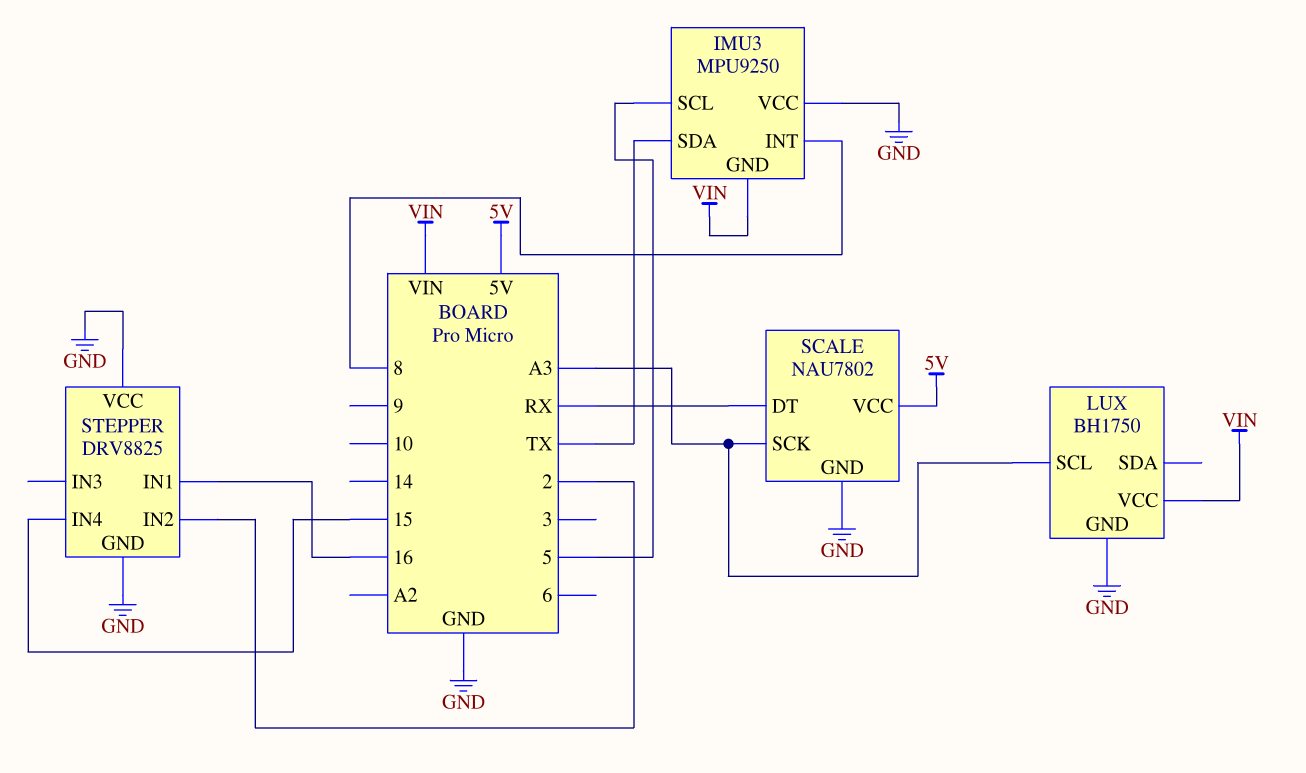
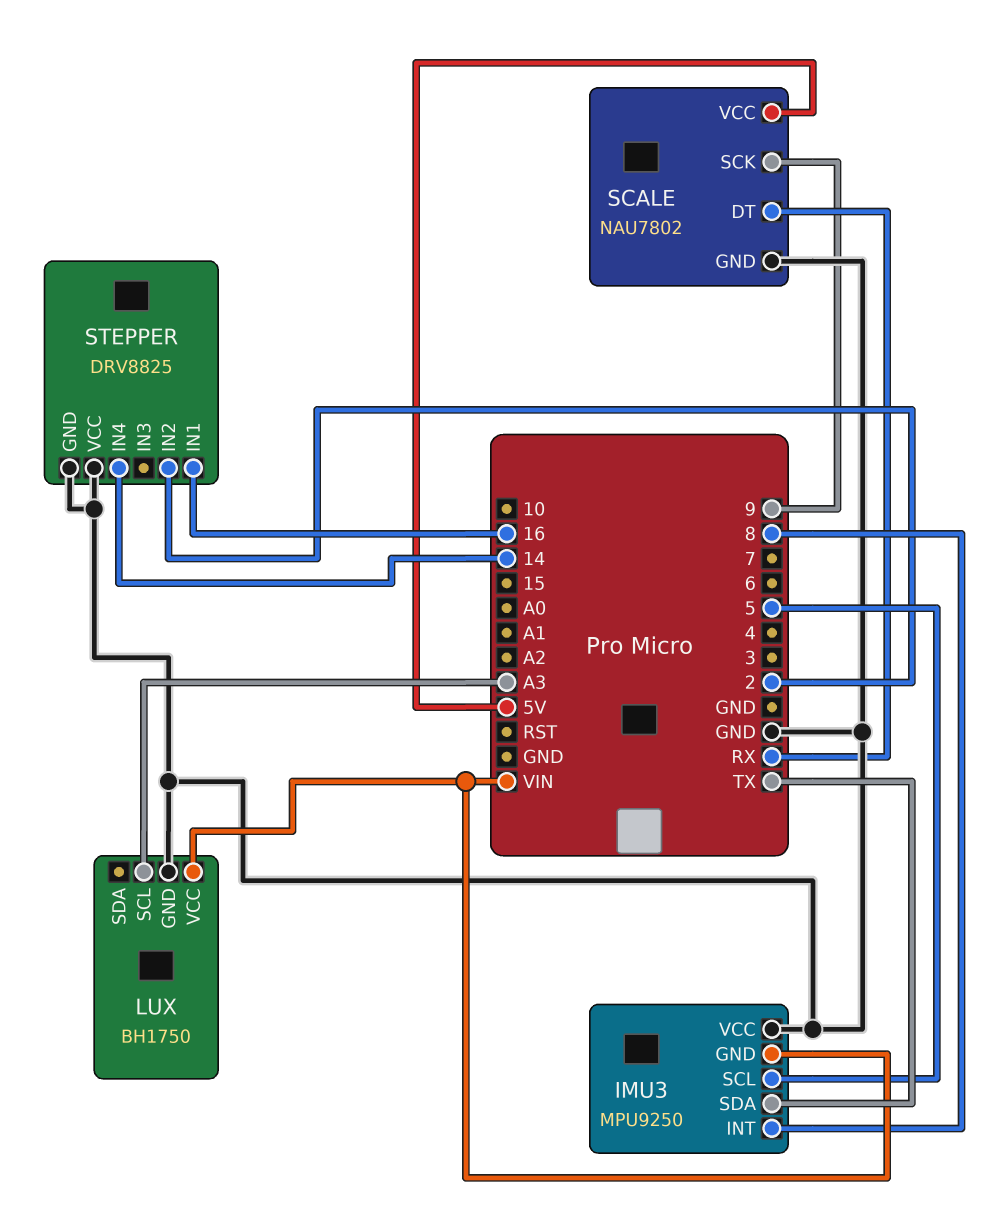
SCALE pin SCK: A3 -> 9
STEPPER pin IN4: 15 -> 14

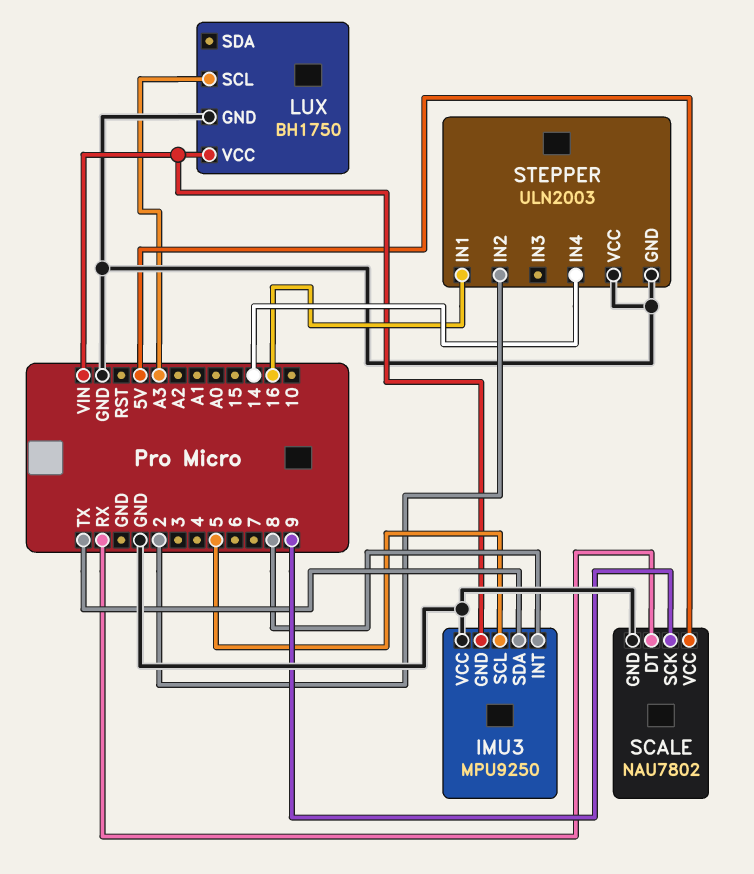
STEPPER: DRV8825 -> ULN2003

